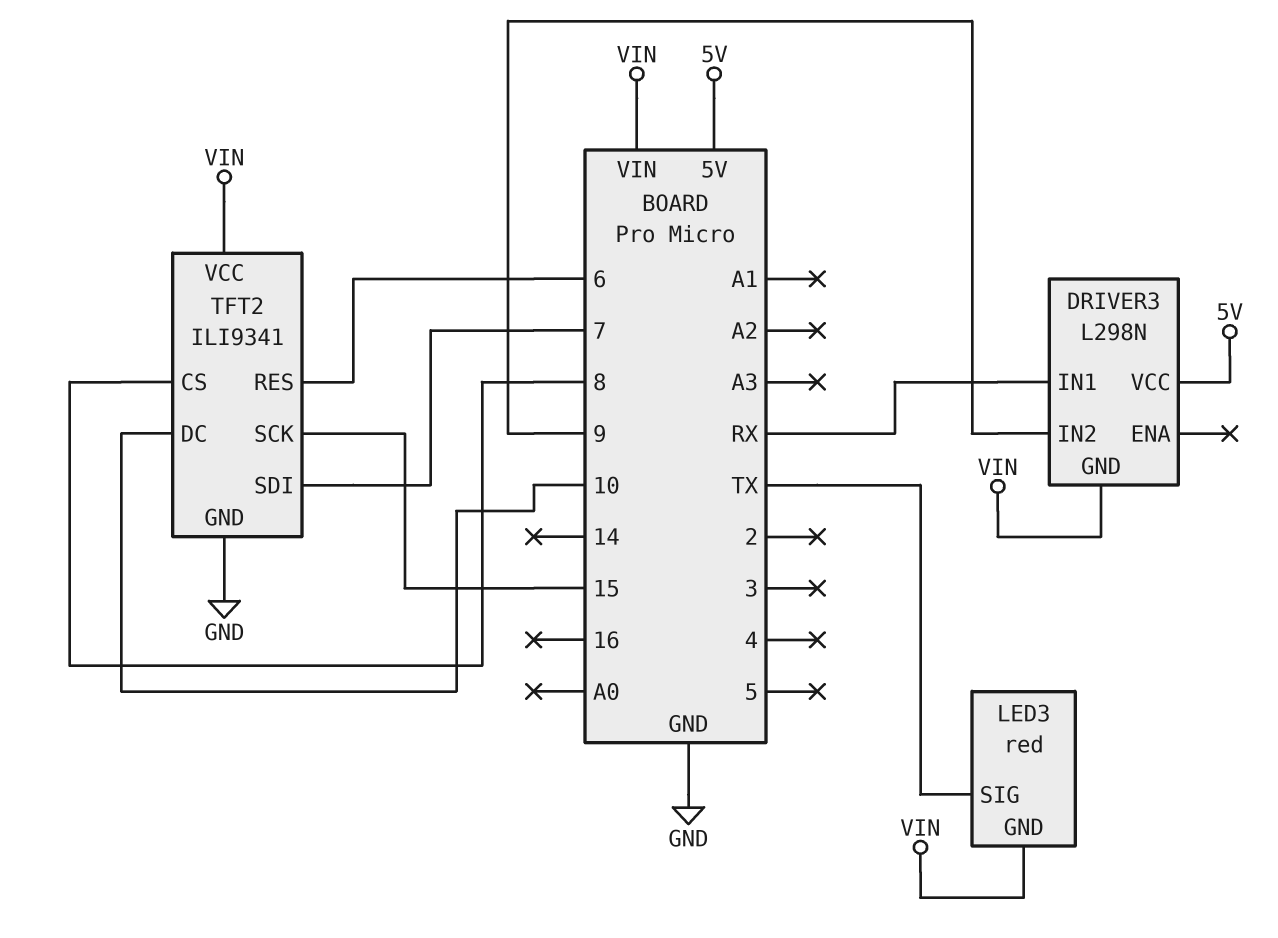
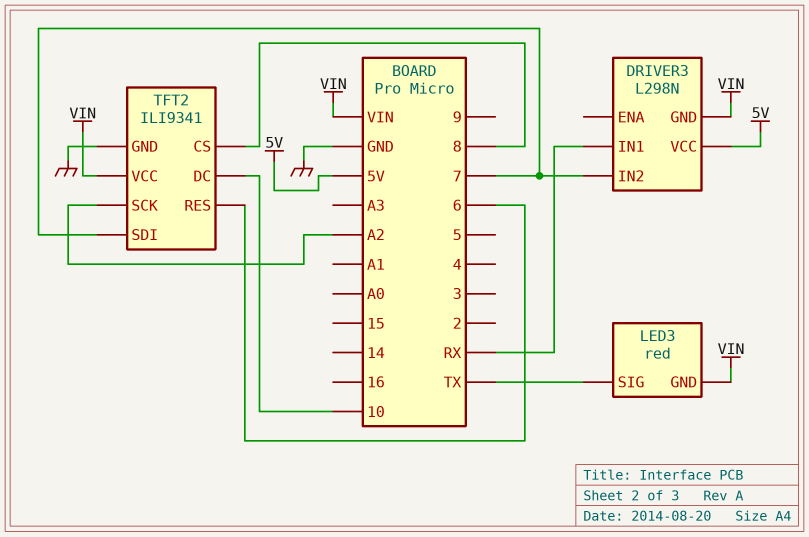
DRIVER3 pin IN2: 9 -> 7
TFT2 pin SCK: 15 -> A2

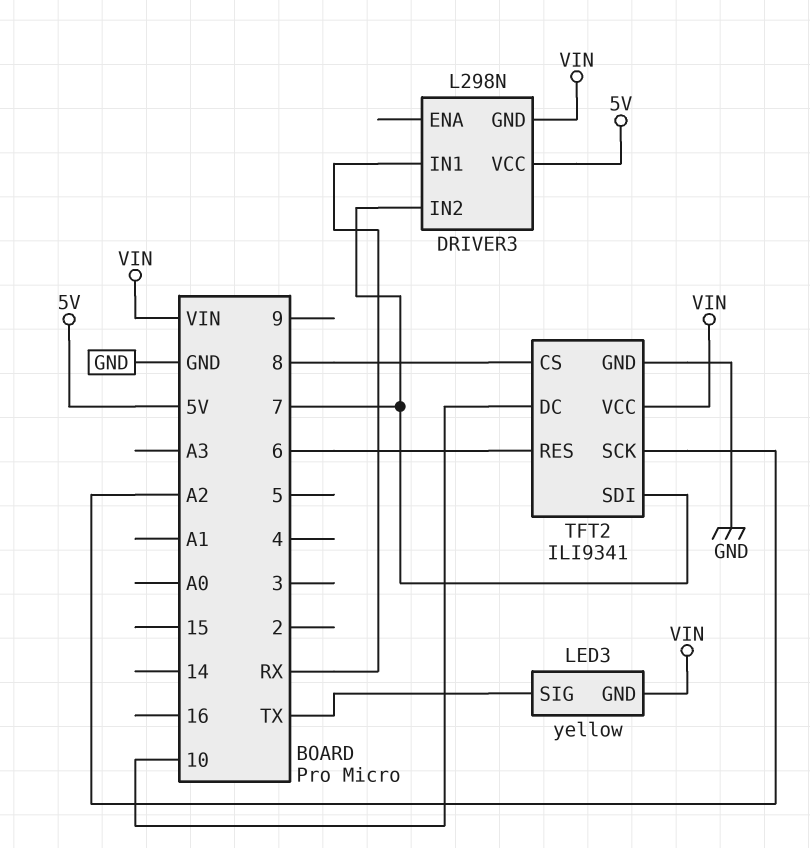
LED3: red -> yellow

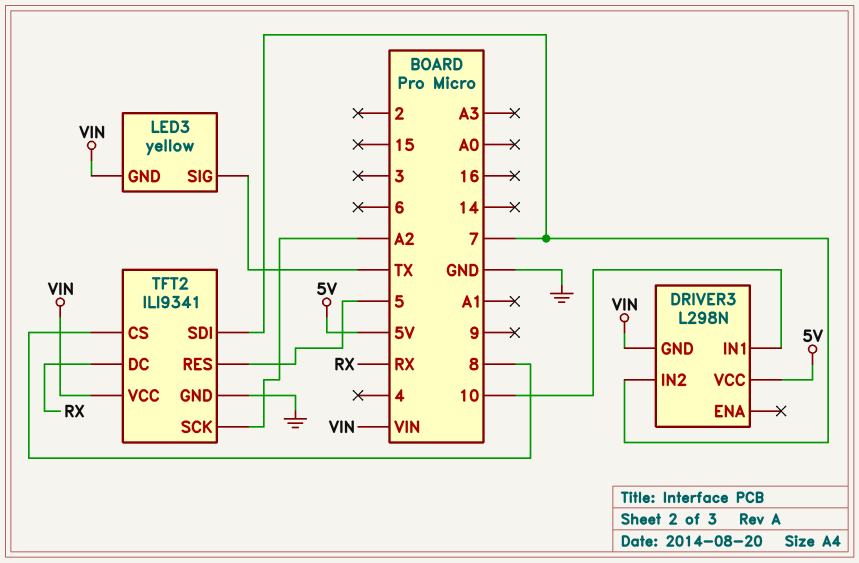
DRIVER3 pin IN1: RX -> 10
TFT2 pin DC: 10 -> RX
TFT2 pin RES: 6 -> 5

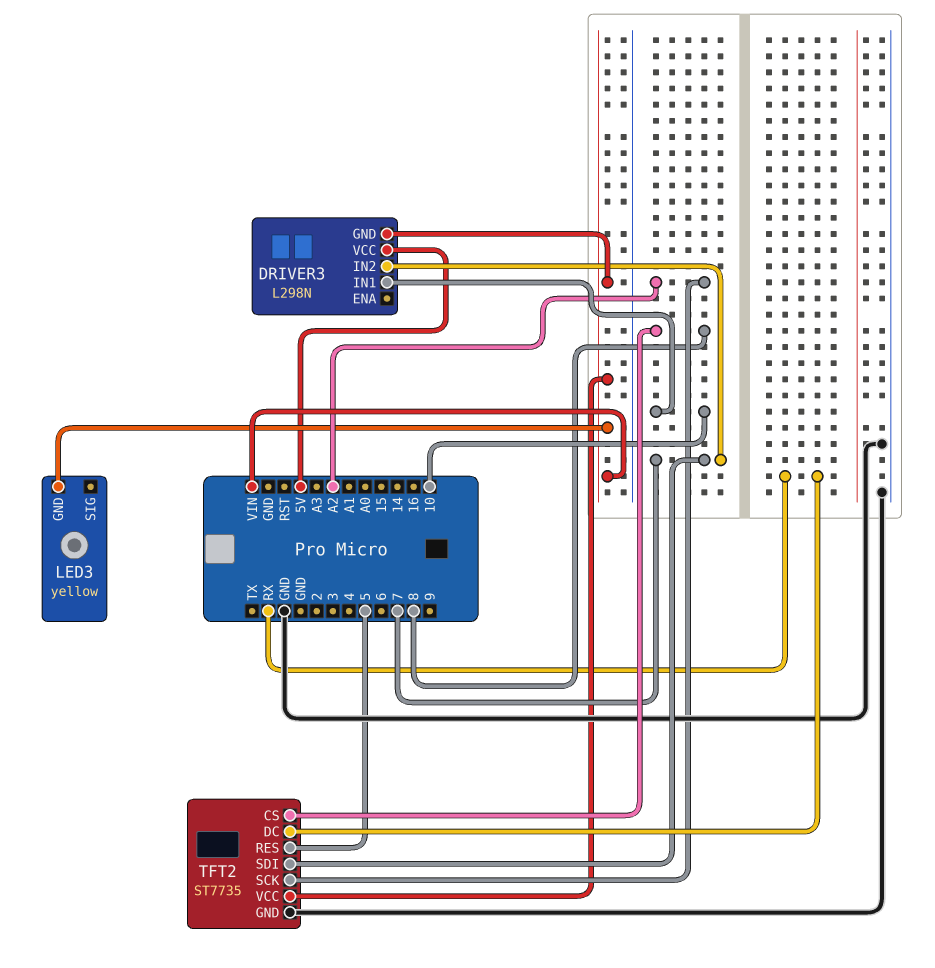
LED3 pin SIG: TX -> none
TFT2: ILI9341 -> ST7735

